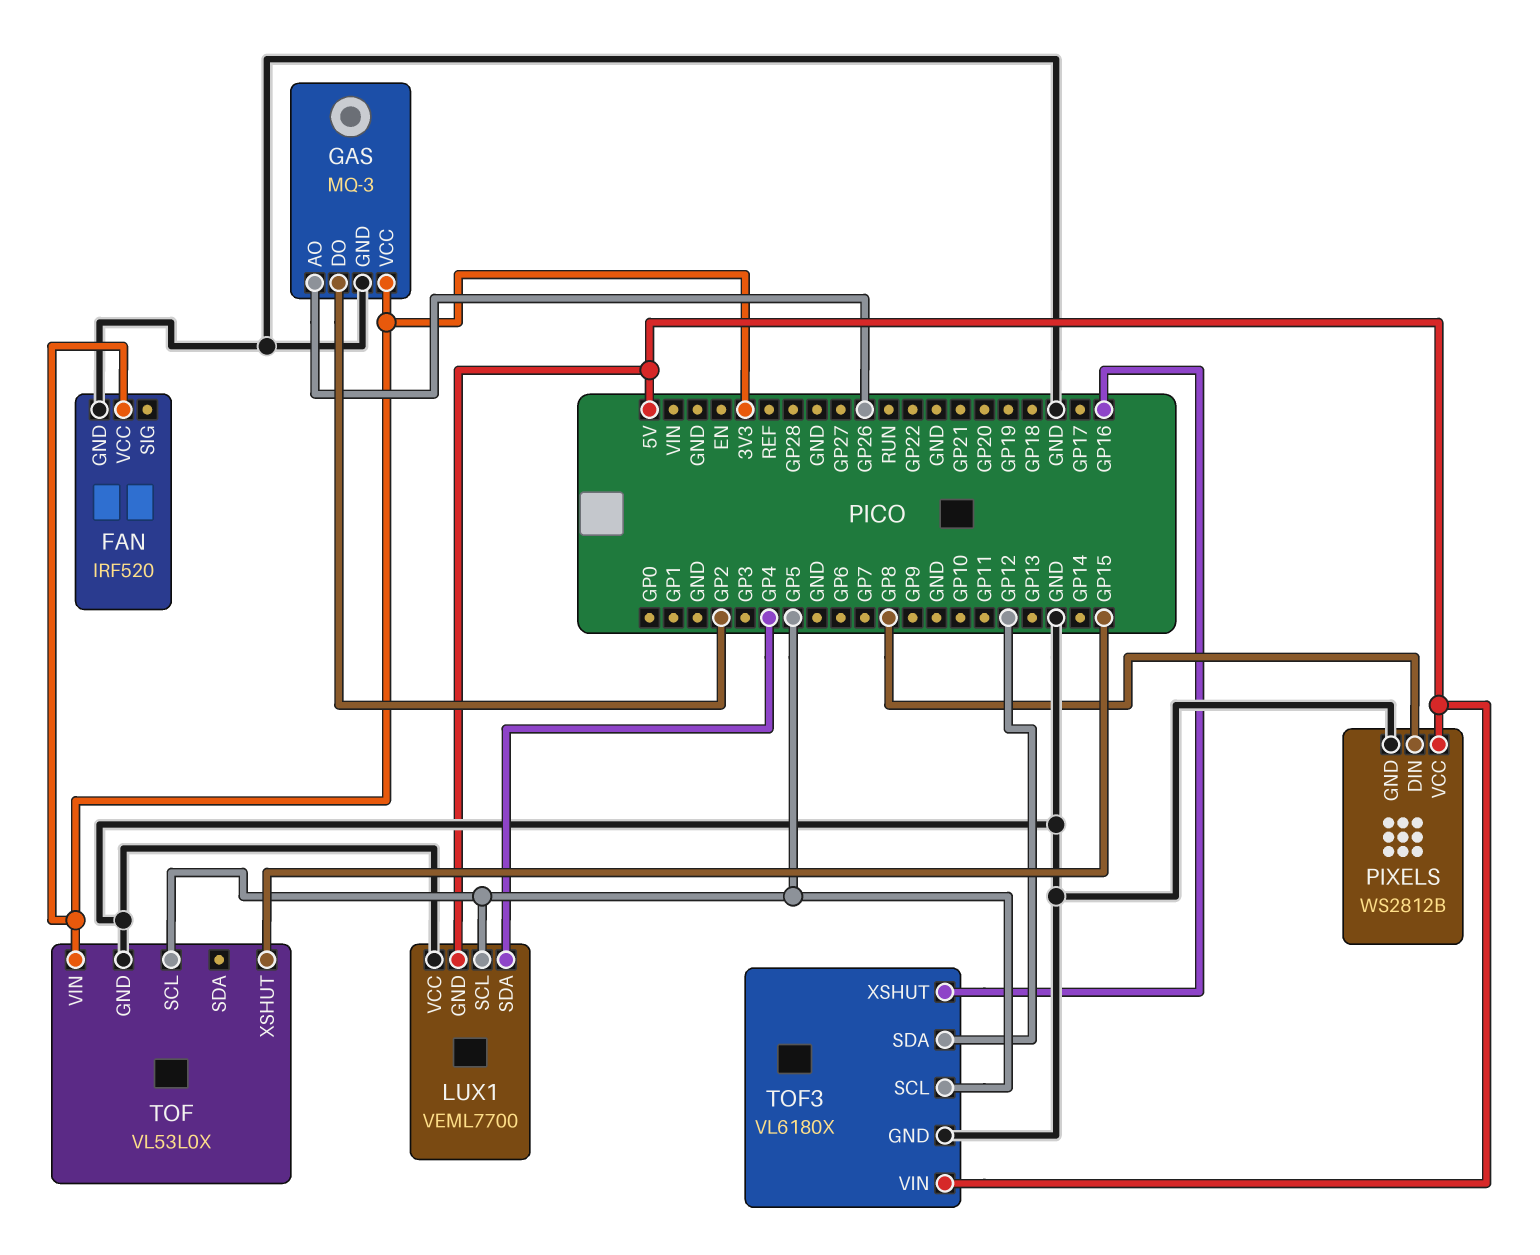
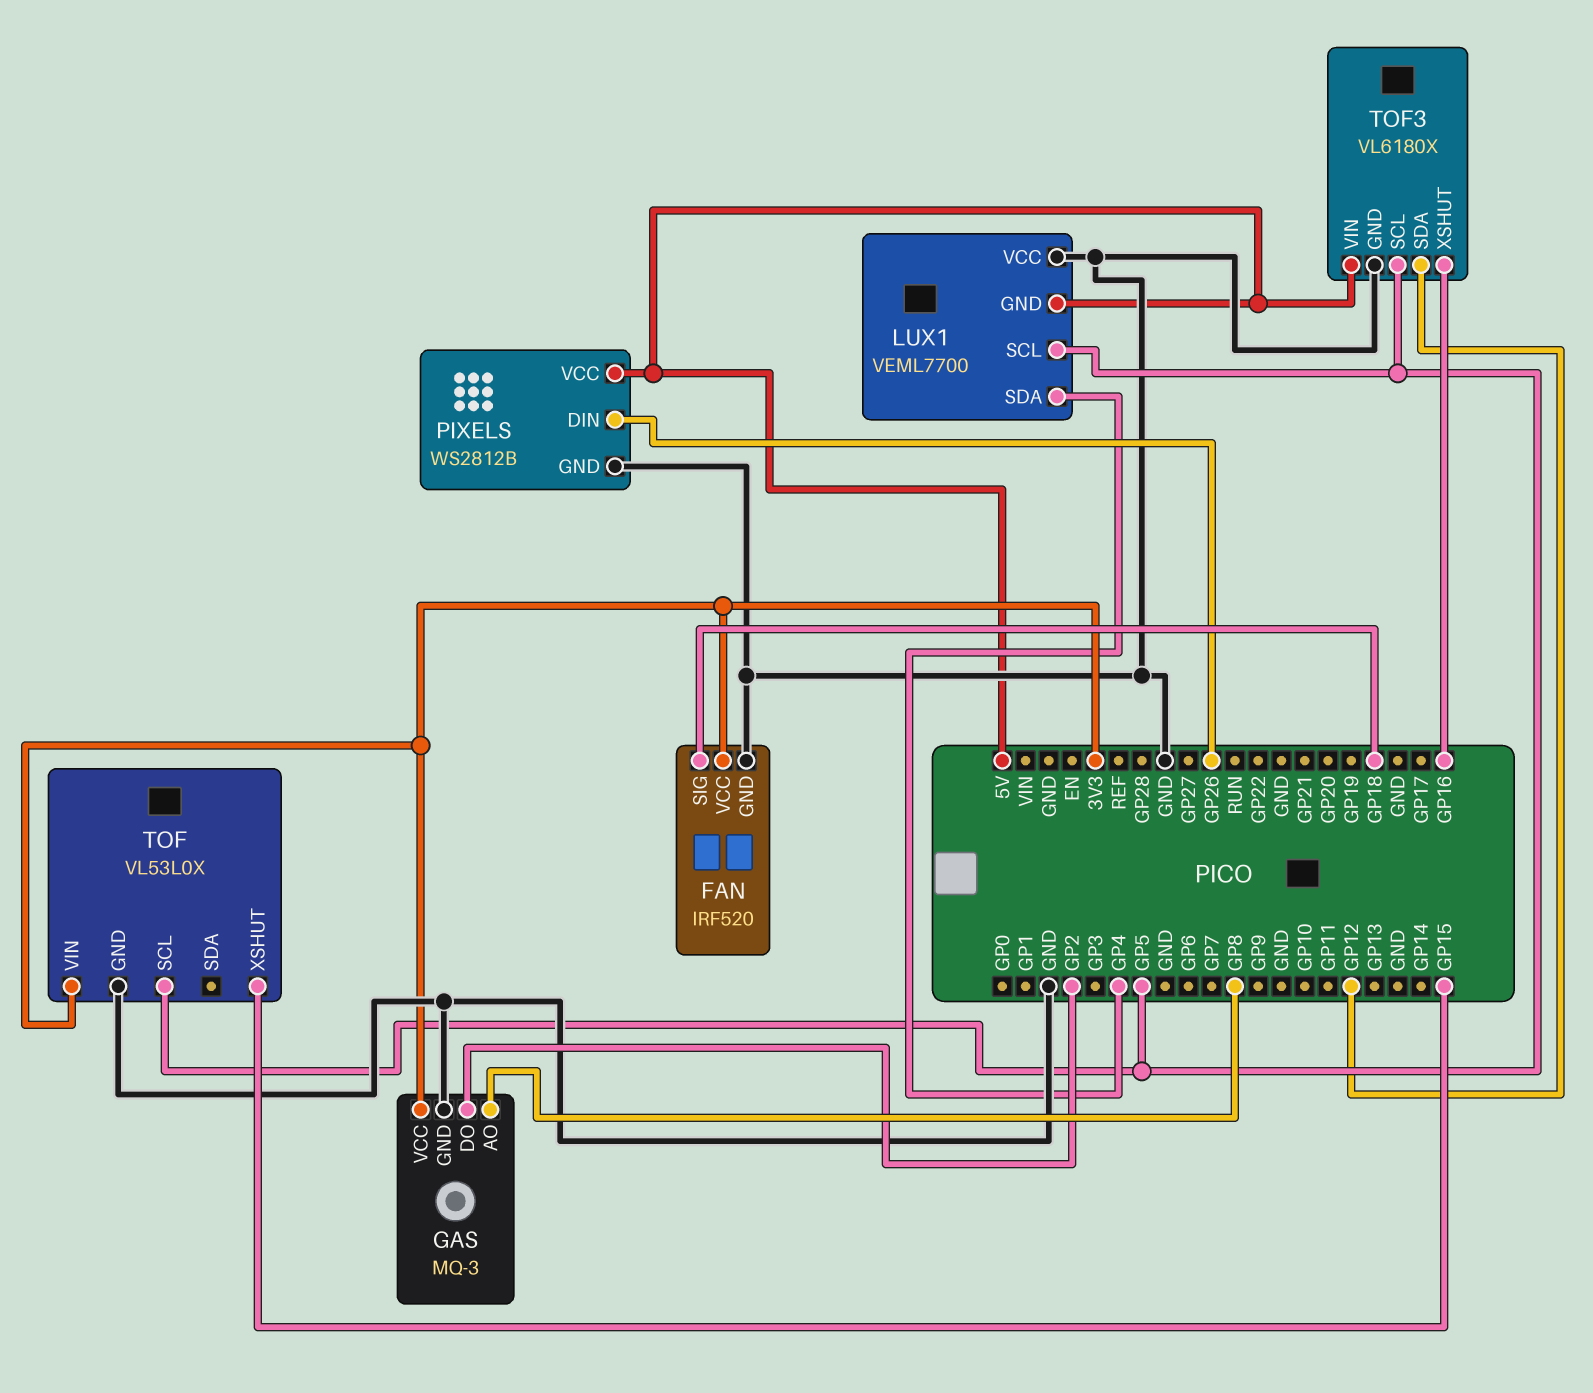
FAN pin SIG: none -> GP18
GAS pin AO: GP26 -> GP8
PIXELS pin DIN: GP8 -> GP26

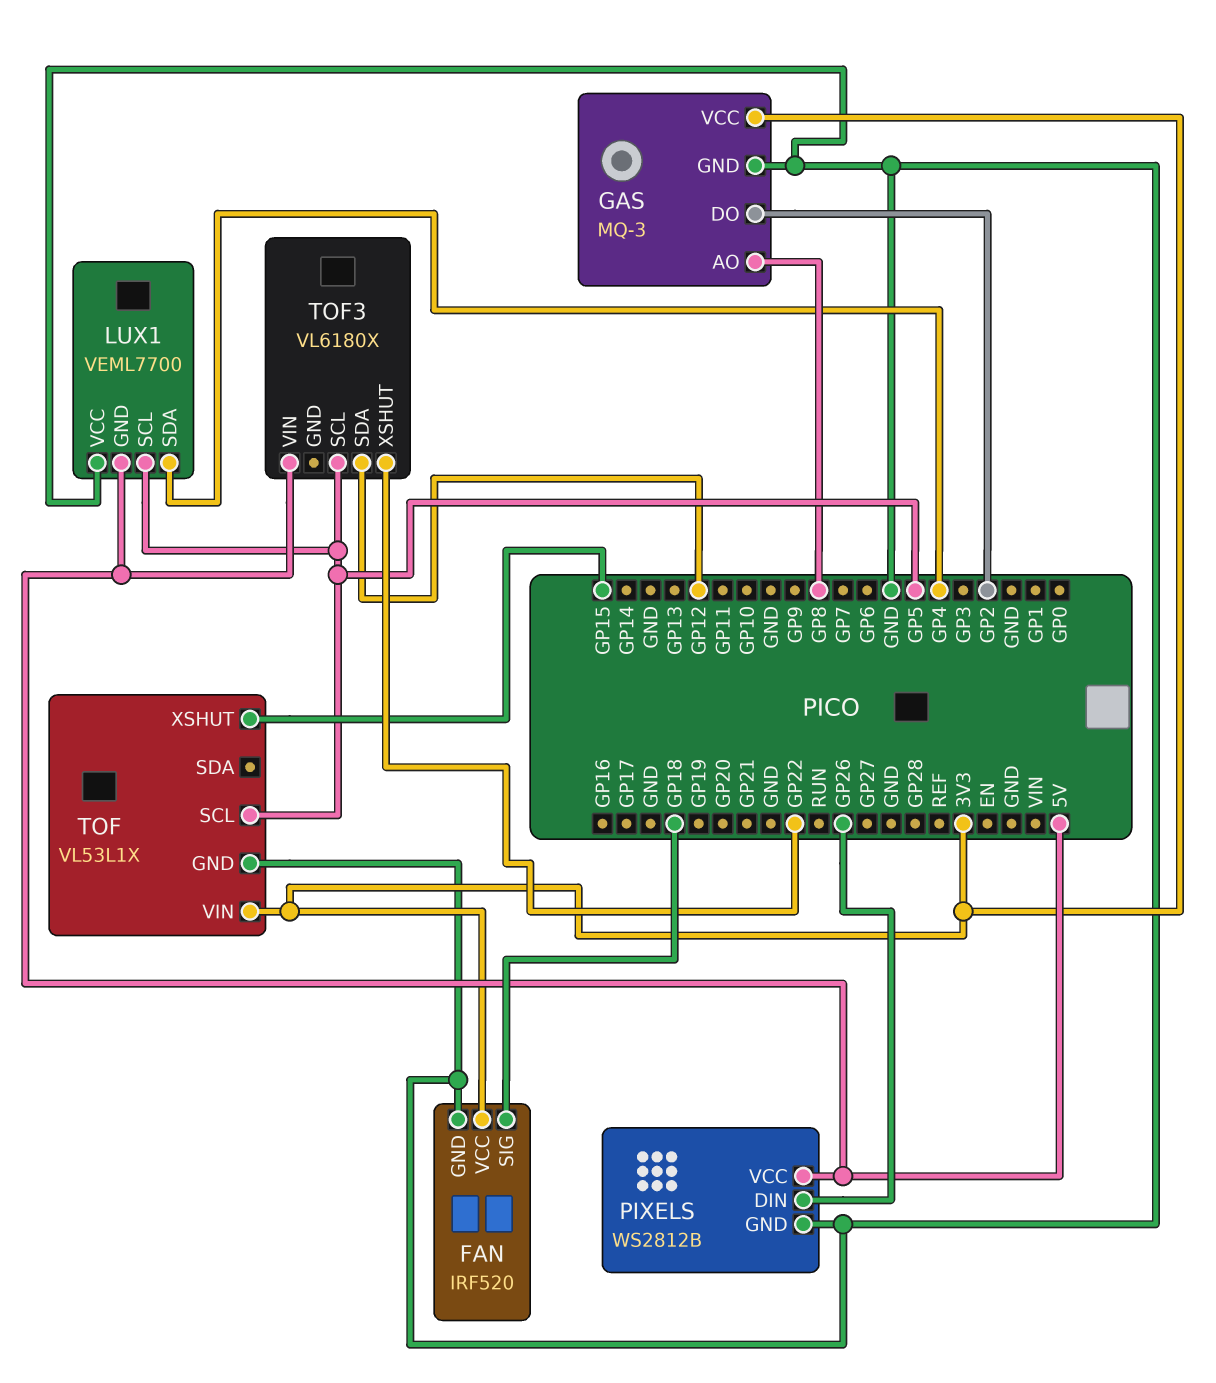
TOF: VL53L0X -> VL53L1X
TOF3 pin GND: GND -> none
TOF3 pin XSHUT: GP16 -> GP22

